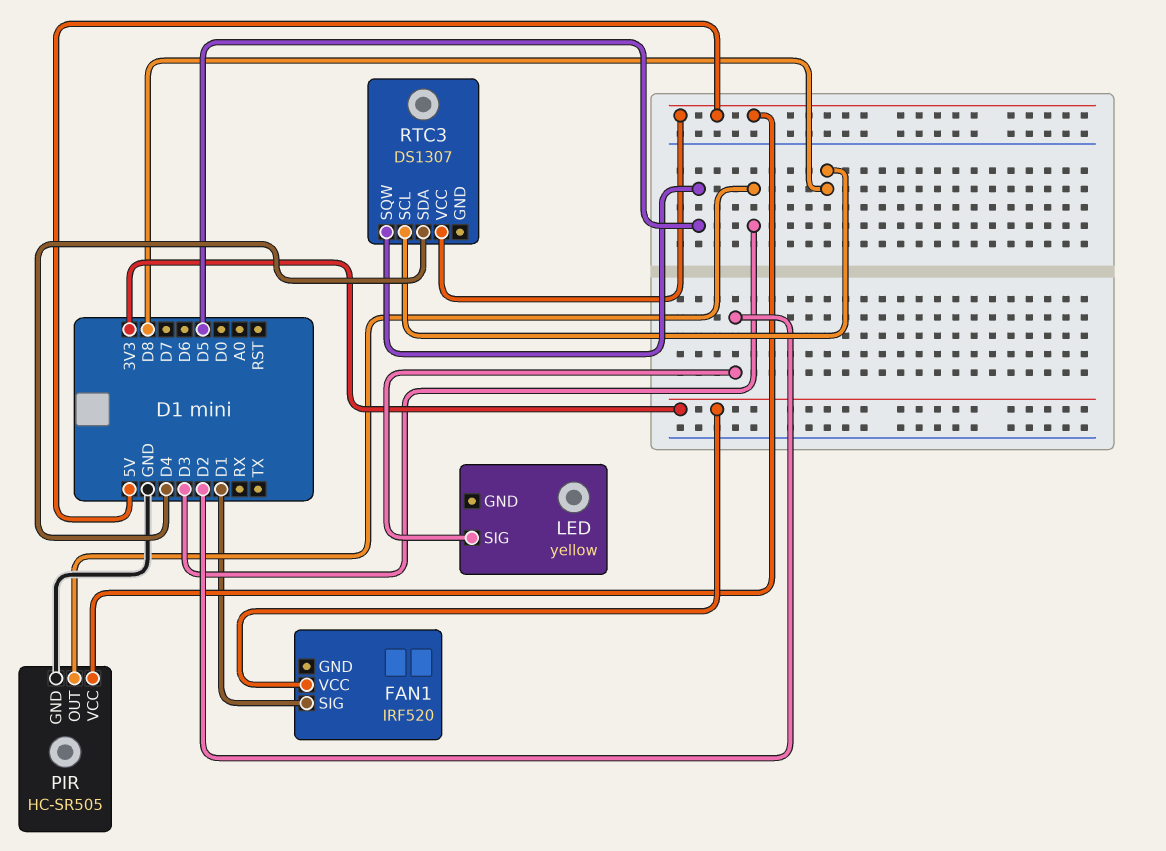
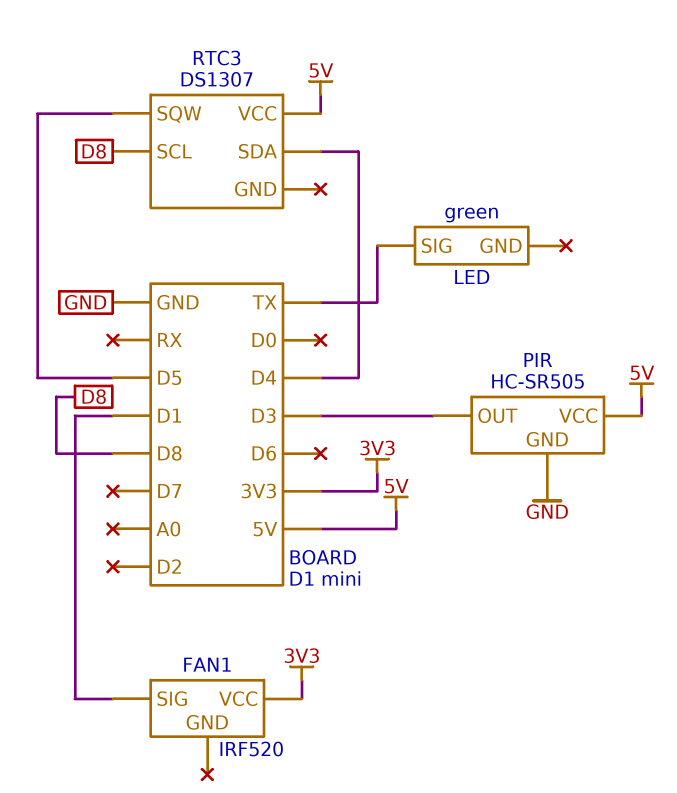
LED: yellow -> green
LED pin SIG: D2 -> TX

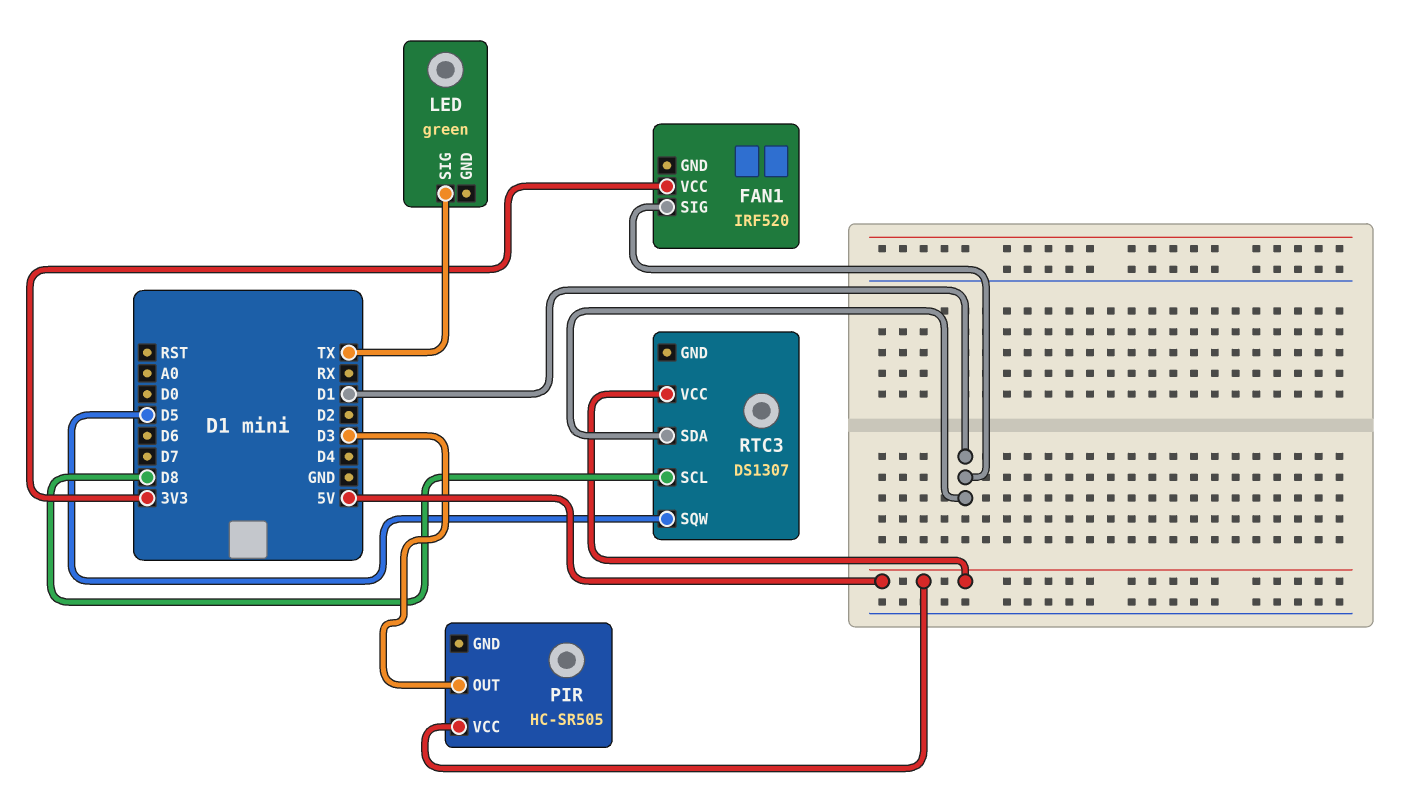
PIR pin GND: GND -> none
RTC3 pin SDA: D4 -> D1

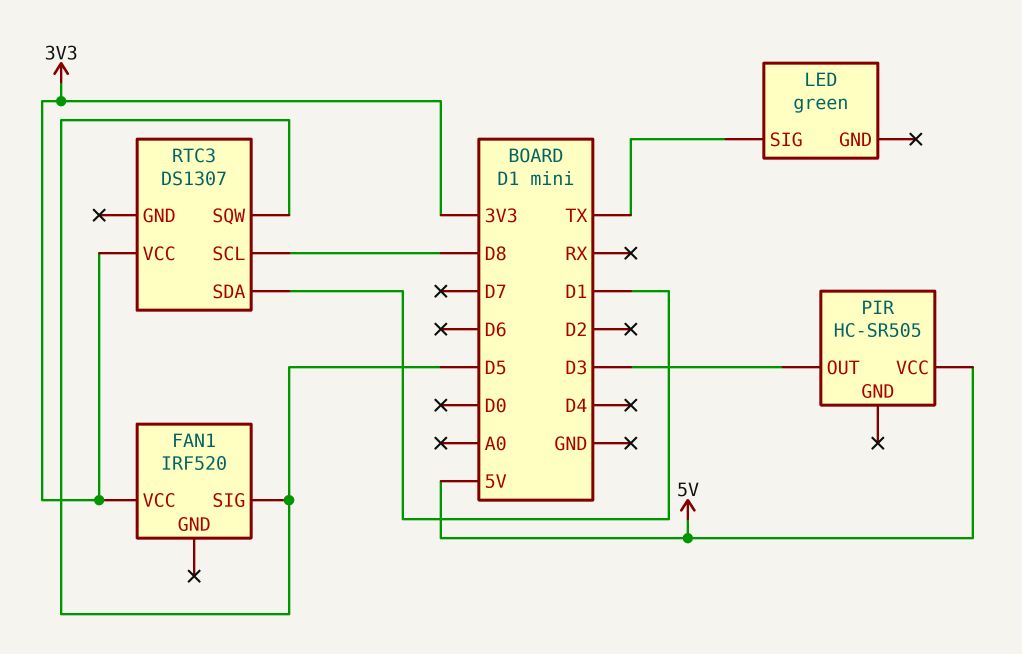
FAN1 pin SIG: D1 -> D5
RTC3 pin VCC: 5V -> 3V3

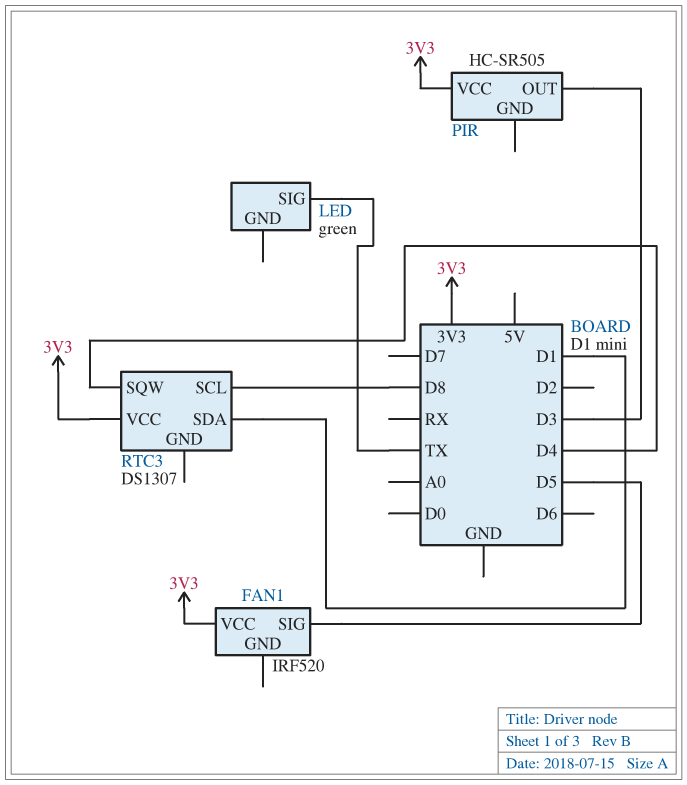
PIR pin VCC: 5V -> 3V3
RTC3 pin SQW: D5 -> D4

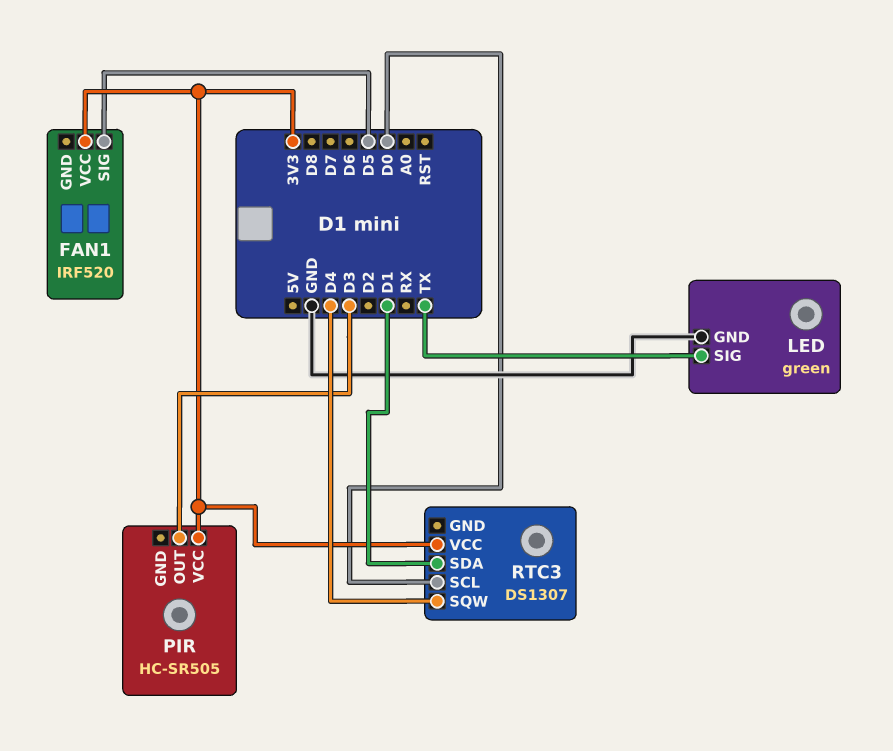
LED pin GND: none -> GND
RTC3 pin SCL: D8 -> D0

